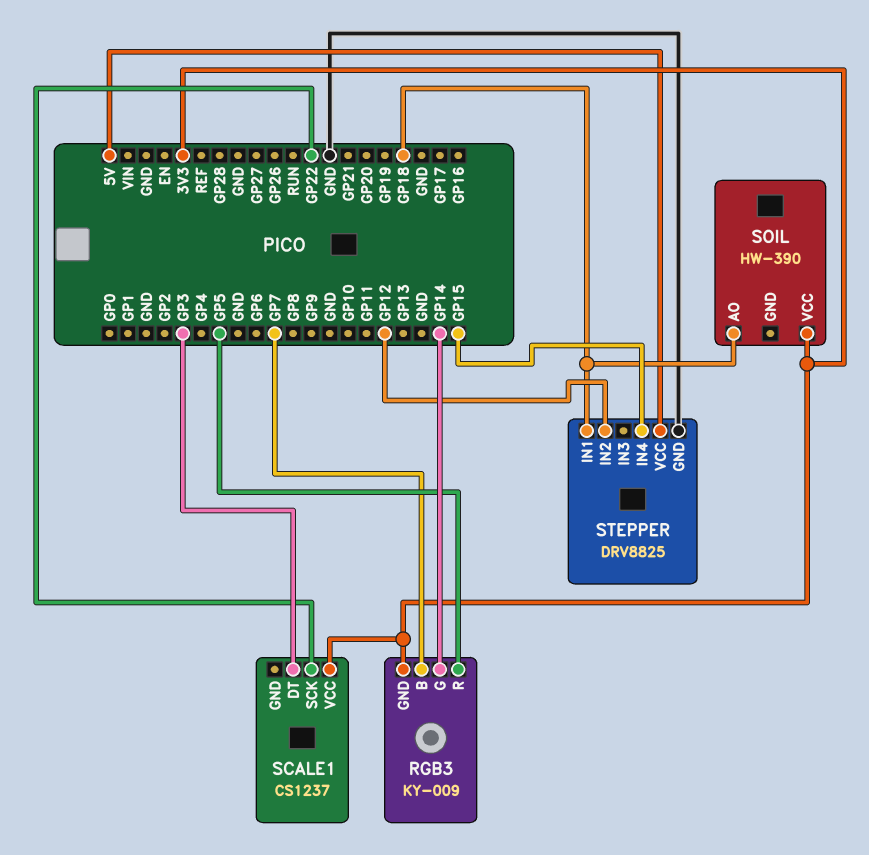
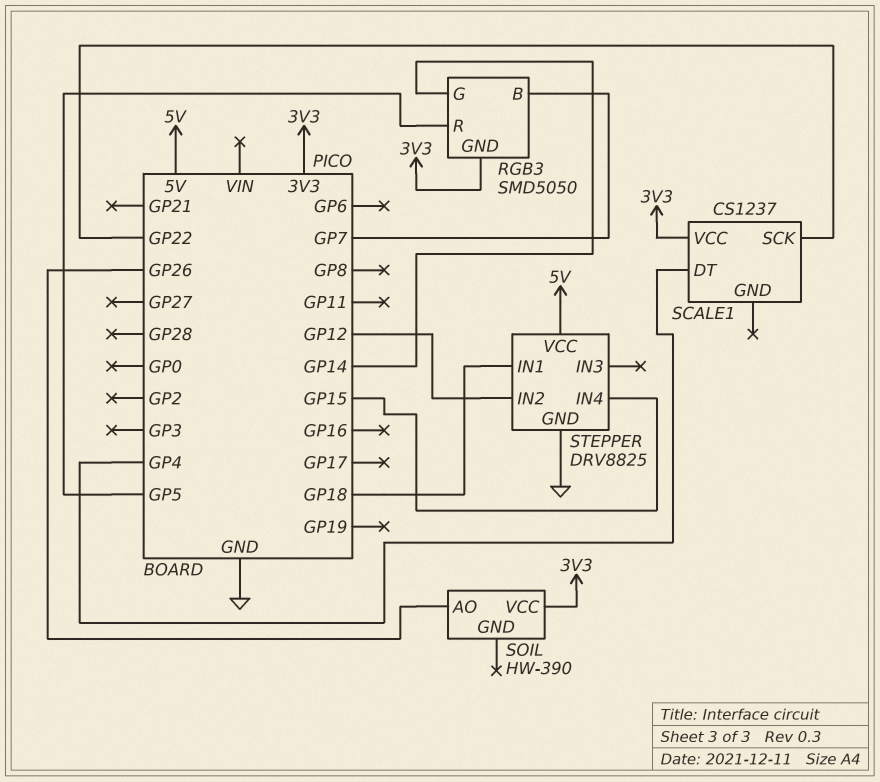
RGB3: KY-009 -> SMD5050
SCALE1 pin DT: GP3 -> GP4
SOIL pin AO: GP18 -> GP26

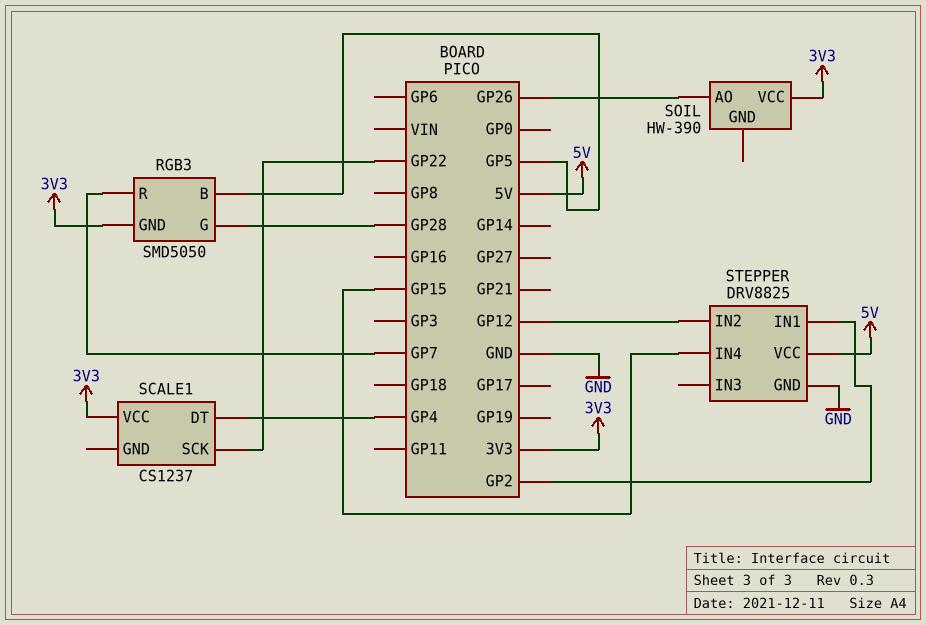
RGB3 pin B: GP7 -> GP5
RGB3 pin G: GP14 -> GP28
RGB3 pin R: GP5 -> GP7
STEPPER pin IN1: GP18 -> GP2

